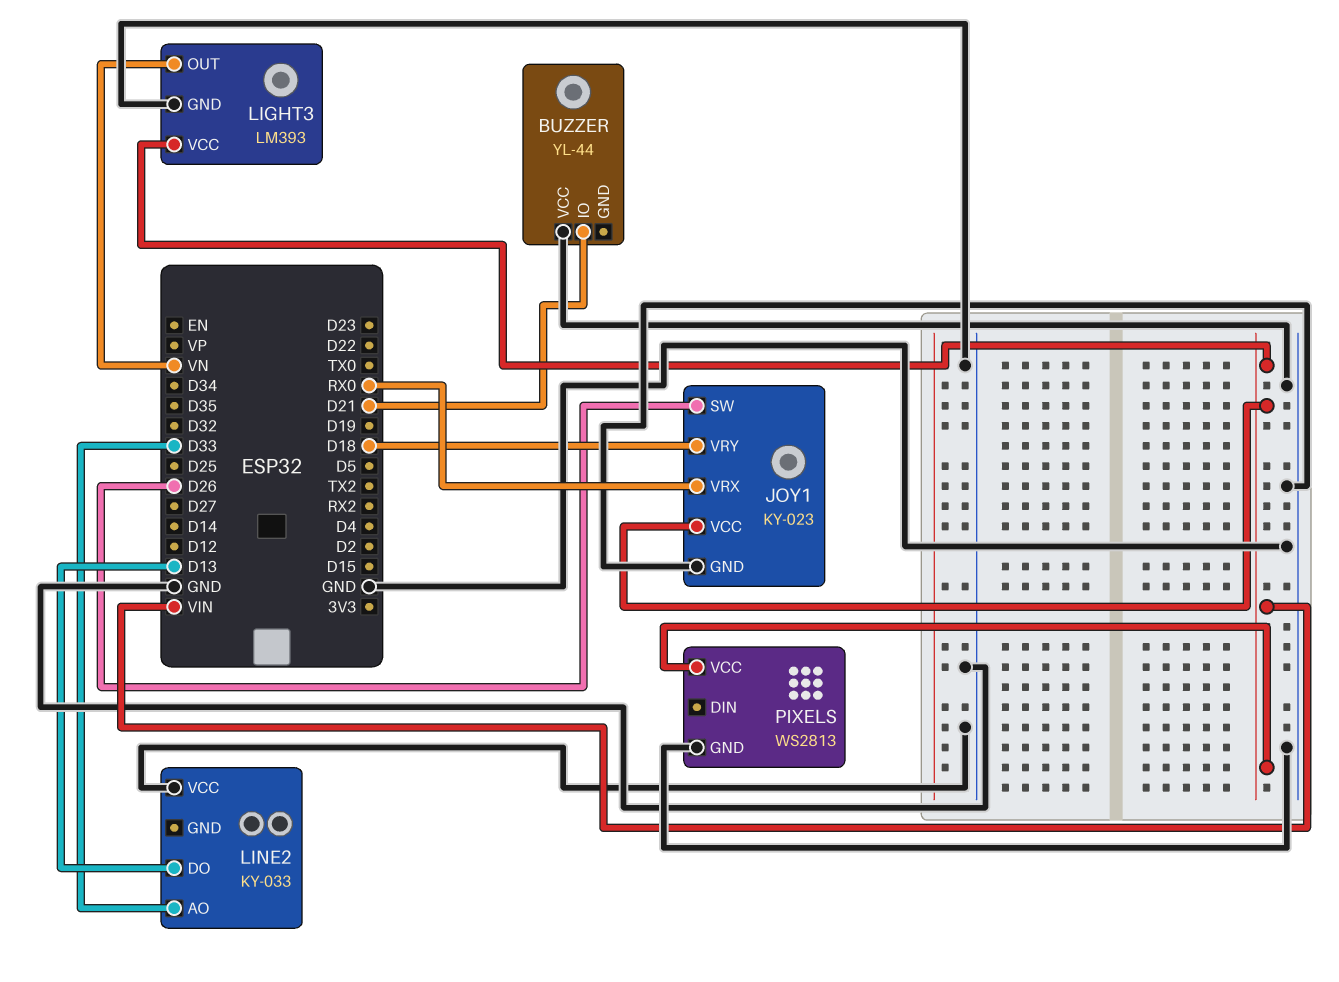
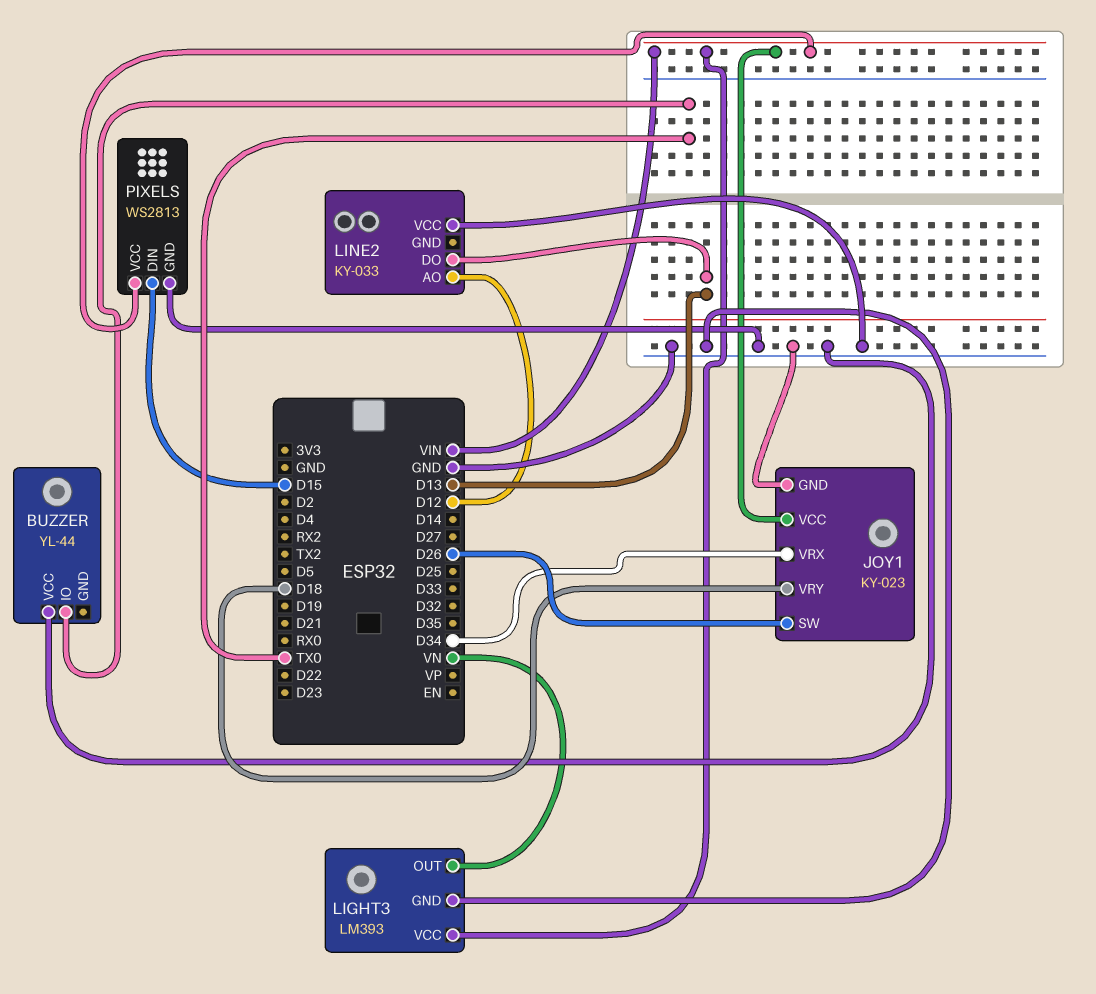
BUZZER pin IO: D21 -> TX0
JOY1 pin VRX: RX0 -> D34
LINE2 pin AO: D33 -> D12
PIXELS pin DIN: none -> D15

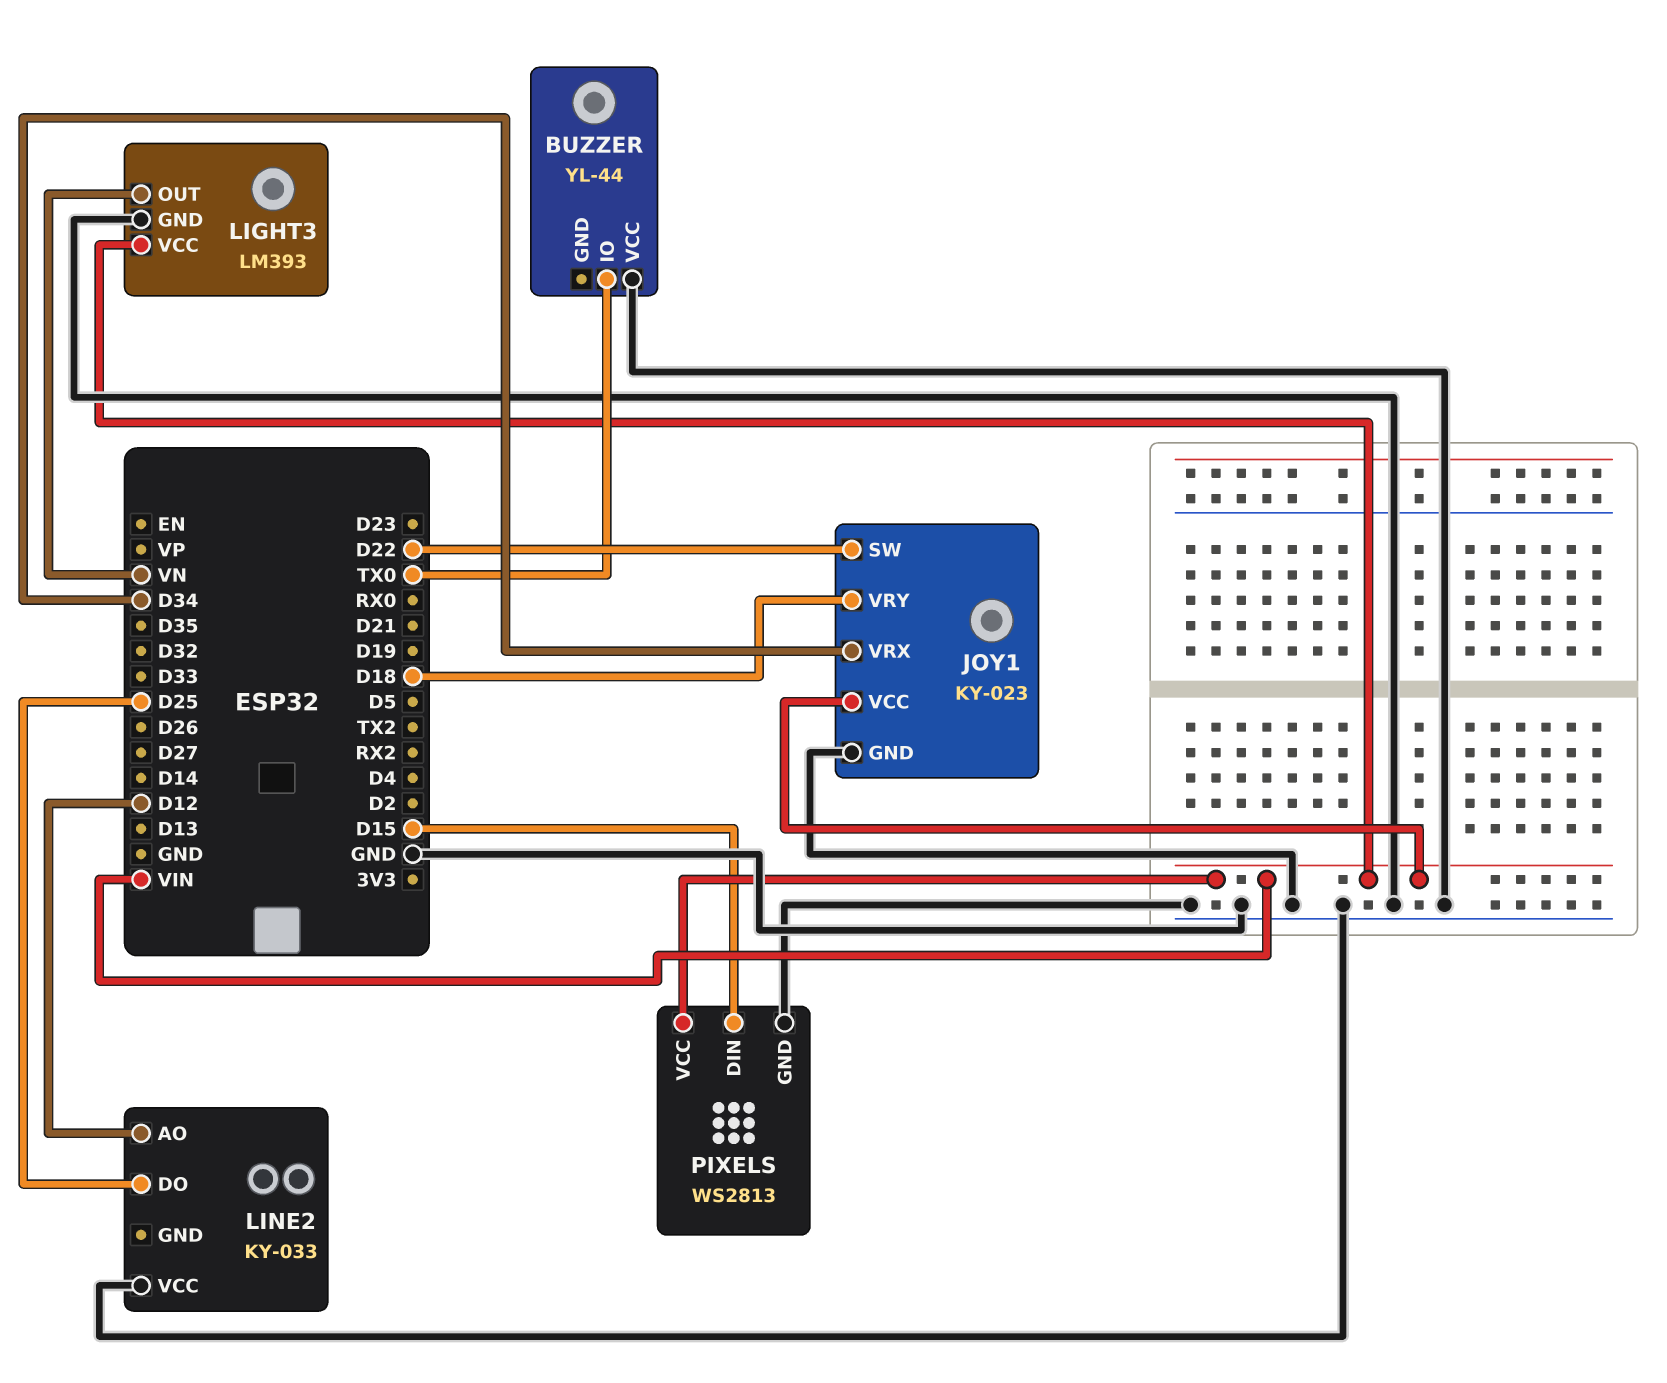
JOY1 pin SW: D26 -> D22
LINE2 pin DO: D13 -> D25

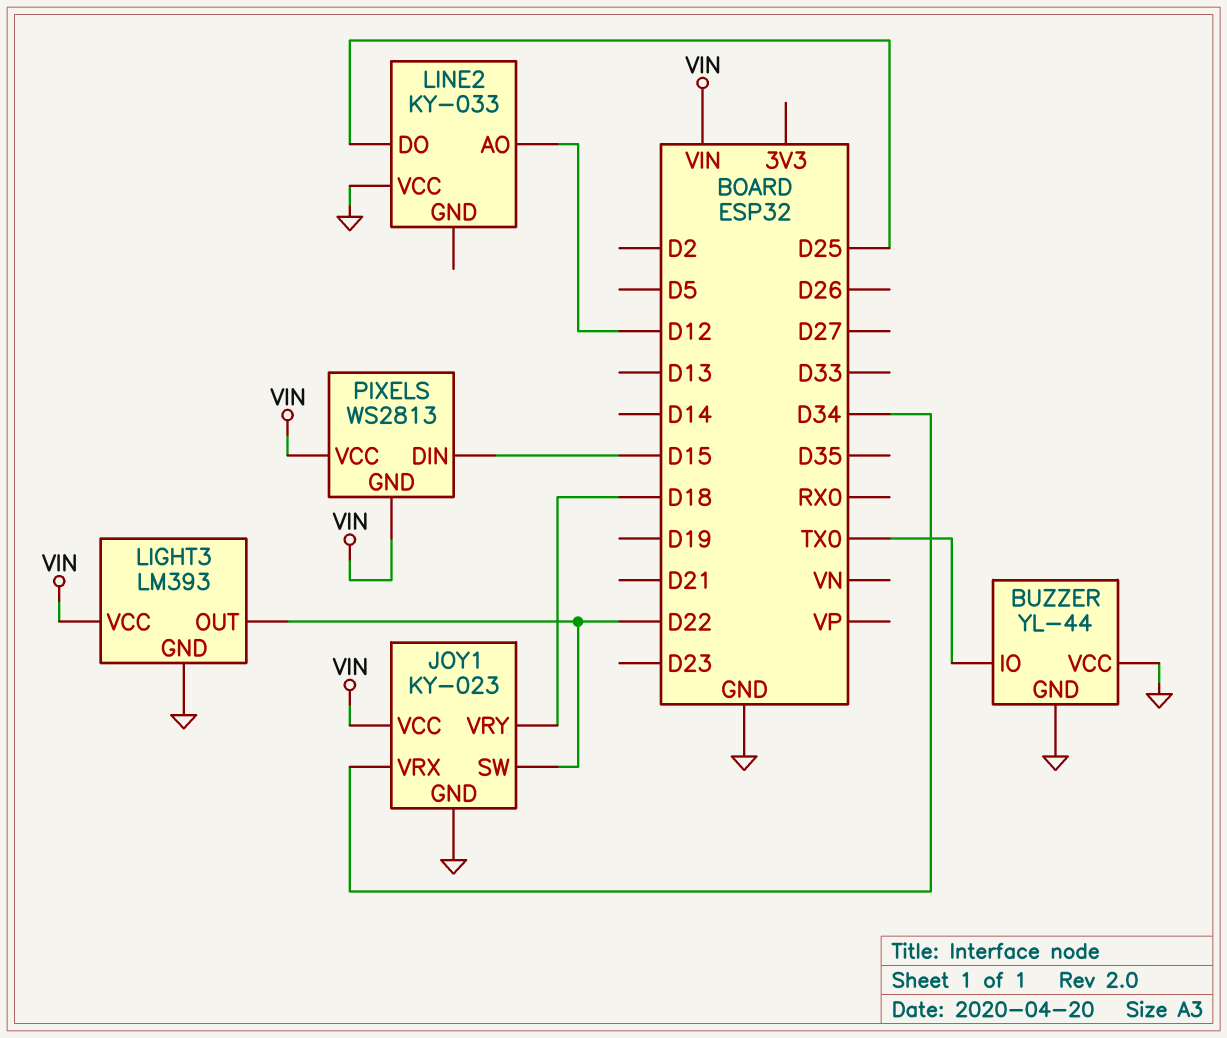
BUZZER pin GND: none -> GND
LIGHT3 pin OUT: VN -> D22
PIXELS pin GND: GND -> VIN

